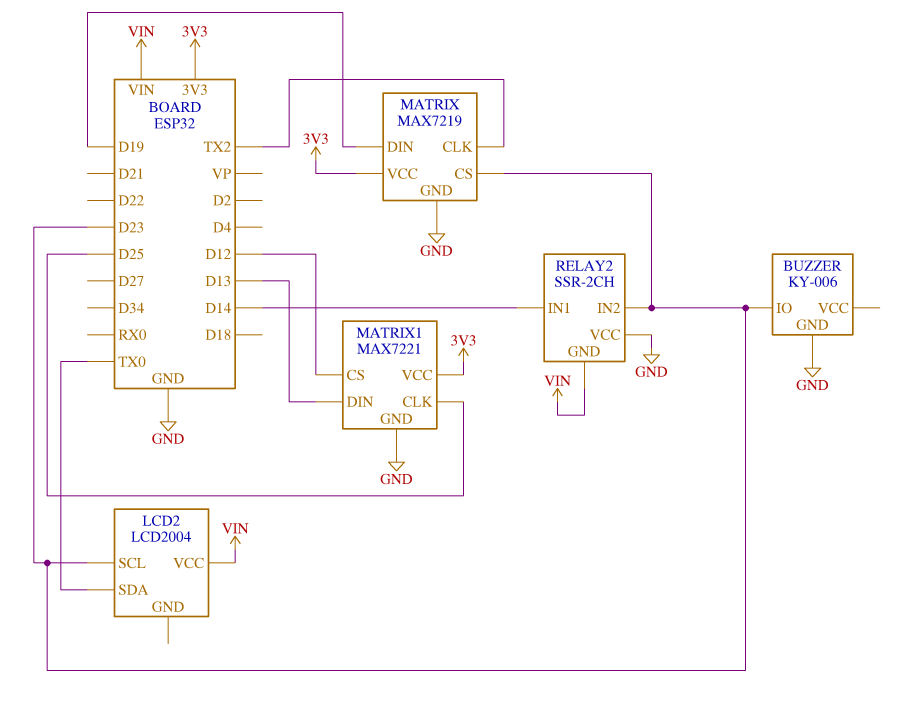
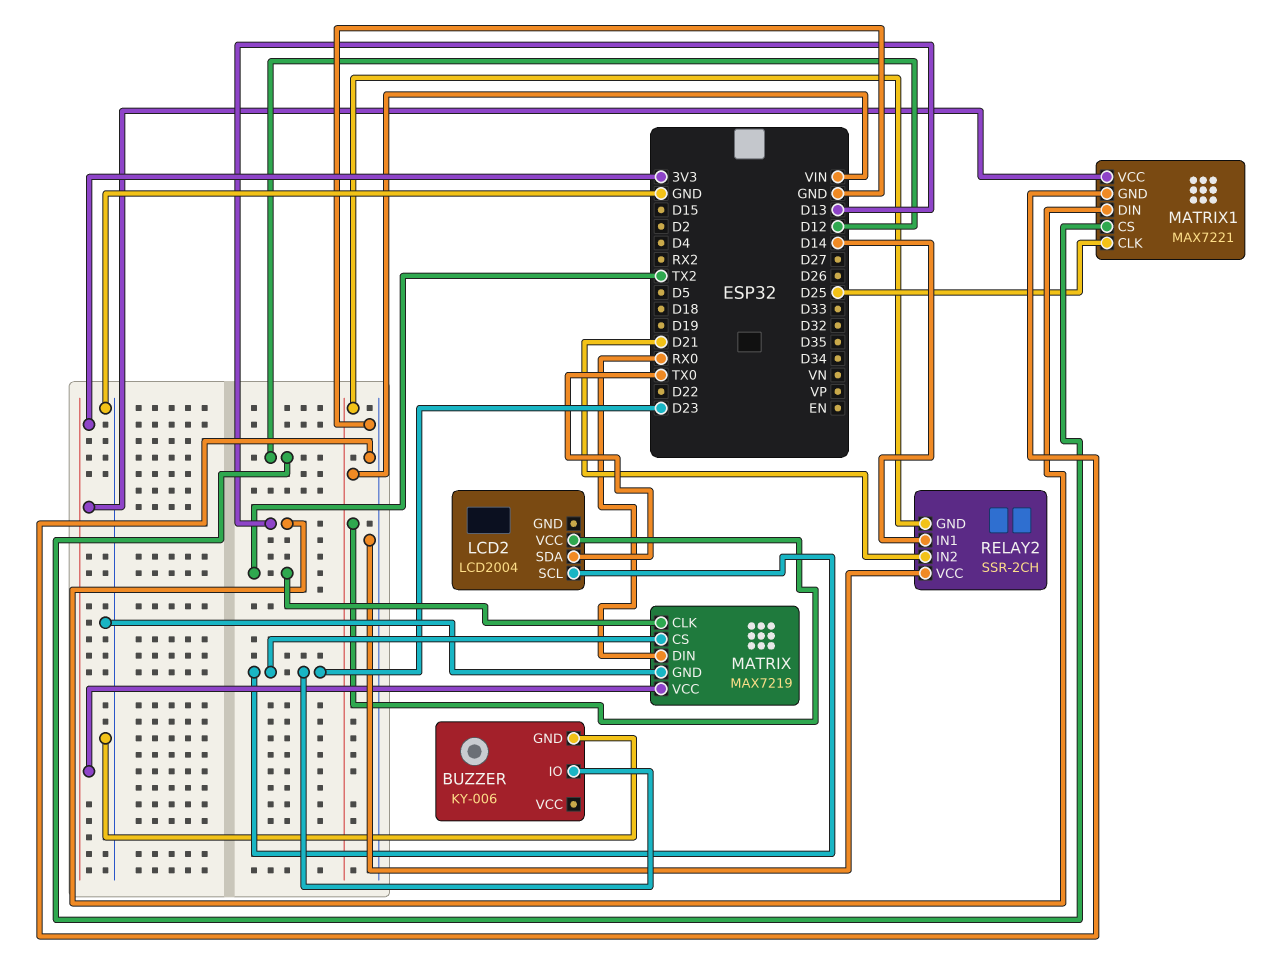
MATRIX pin DIN: D19 -> RX0
RELAY2 pin IN2: D23 -> D21

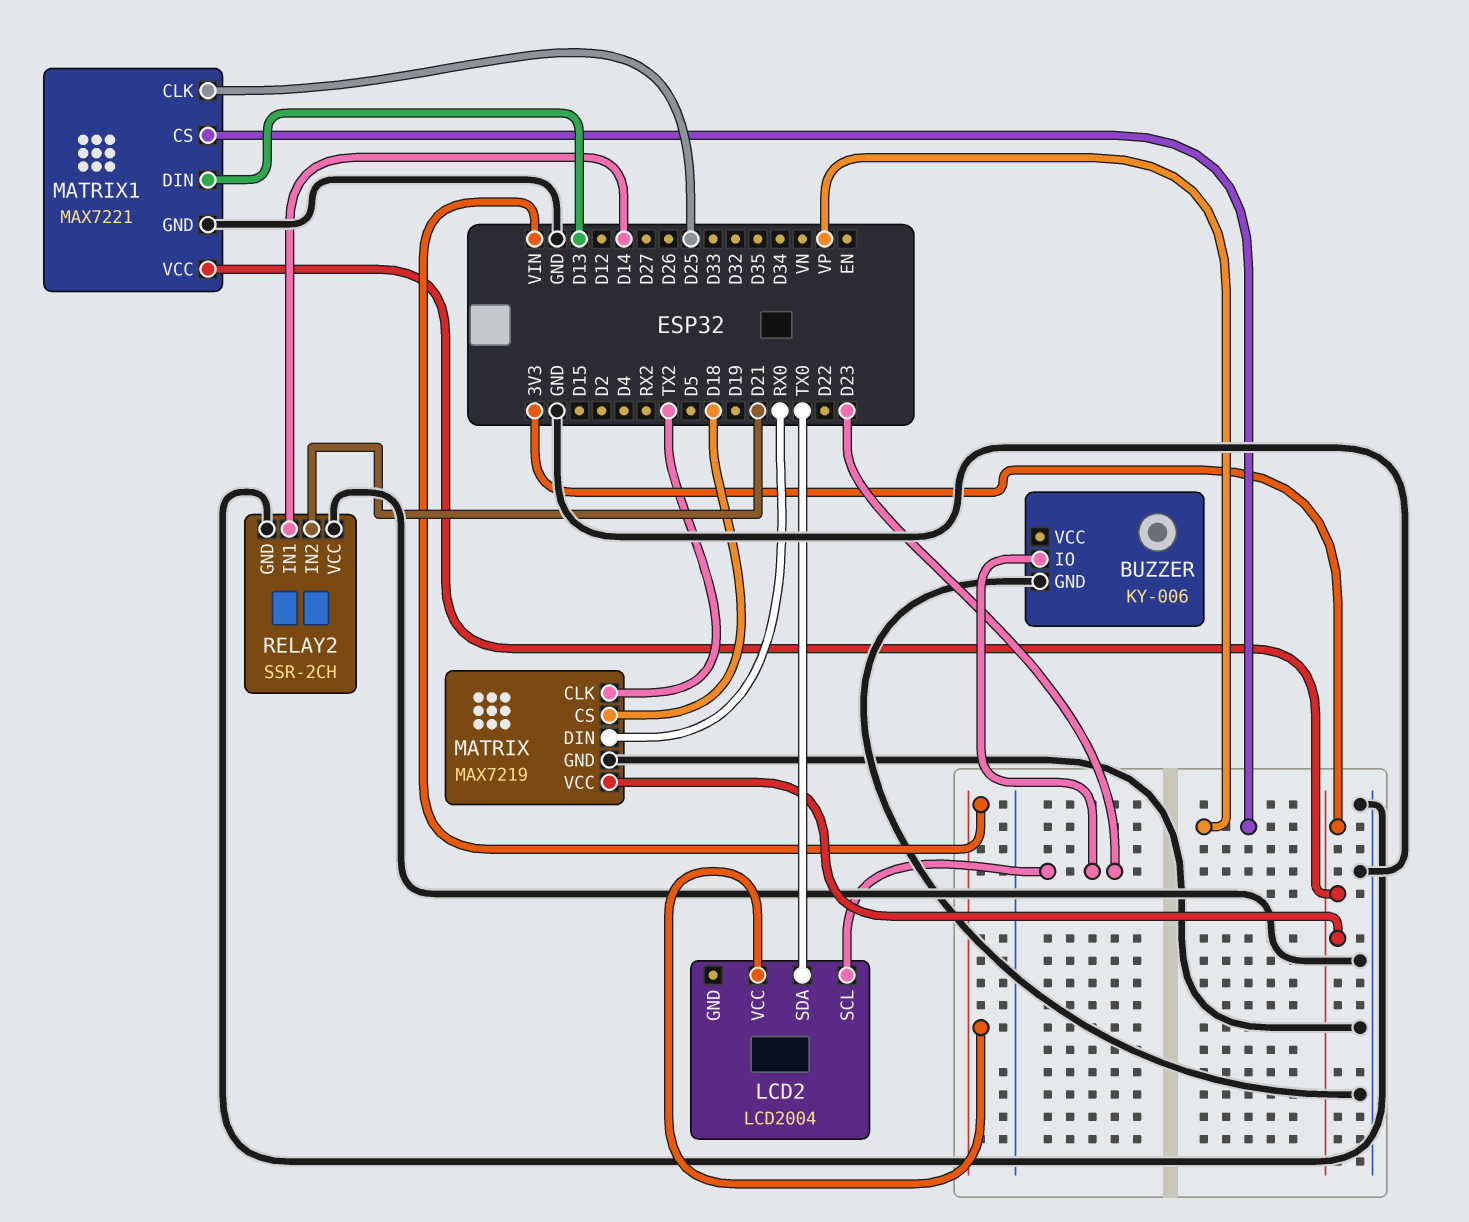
MATRIX pin CS: D23 -> D18
MATRIX1 pin CS: D12 -> VP
RELAY2 pin GND: VIN -> GND

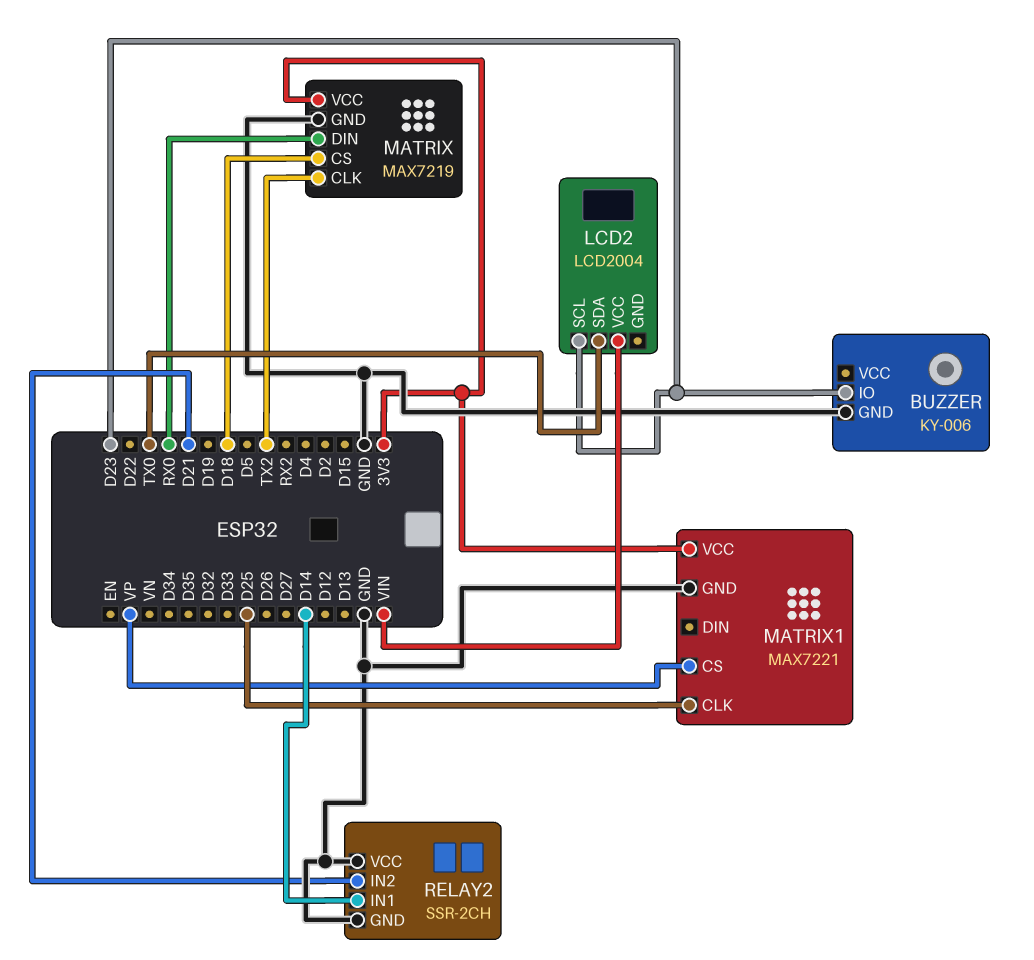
MATRIX1 pin DIN: D13 -> none

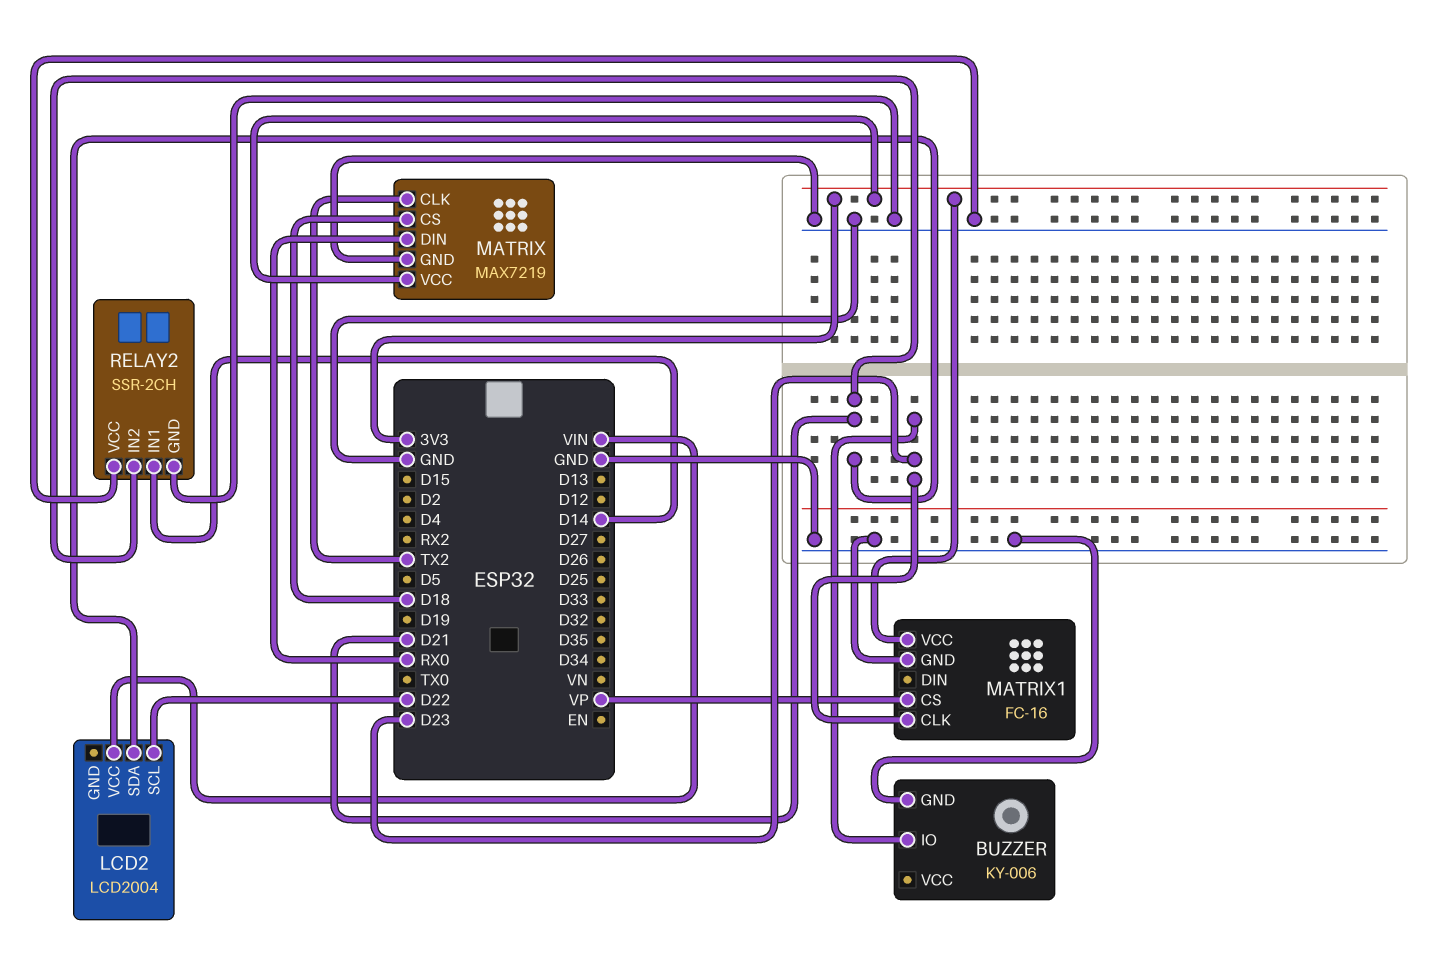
LCD2 pin SCL: D23 -> D22
LCD2 pin SDA: TX0 -> D21
MATRIX1: MAX7221 -> FC-16
MATRIX1 pin CLK: D25 -> D23

